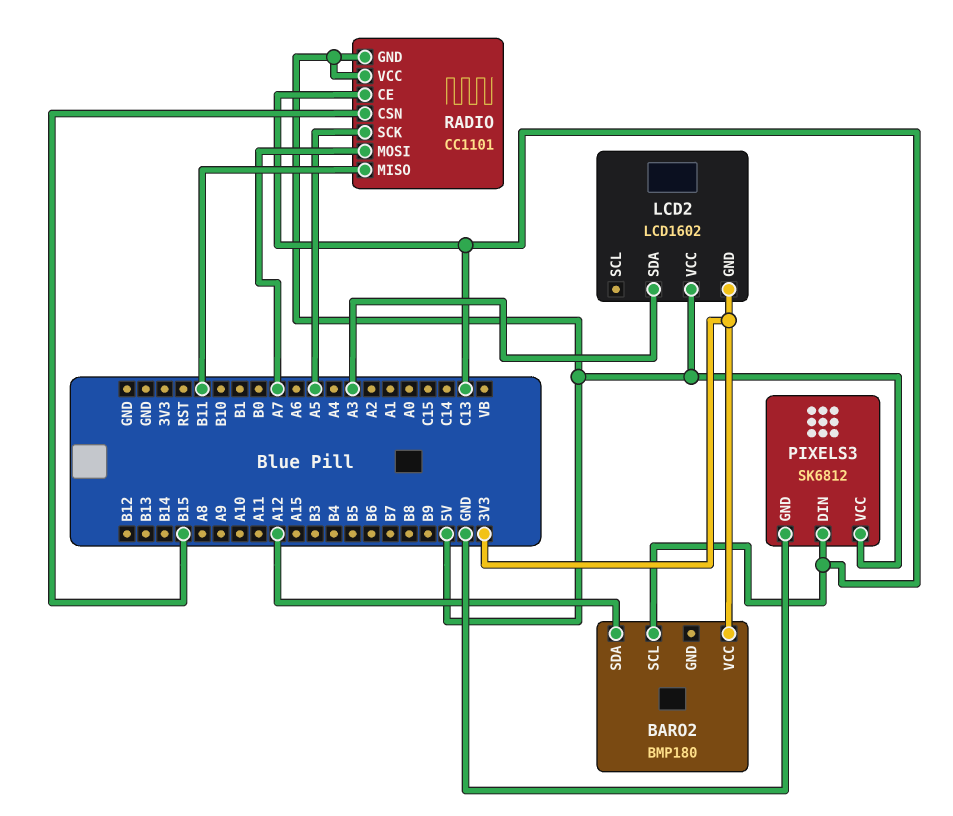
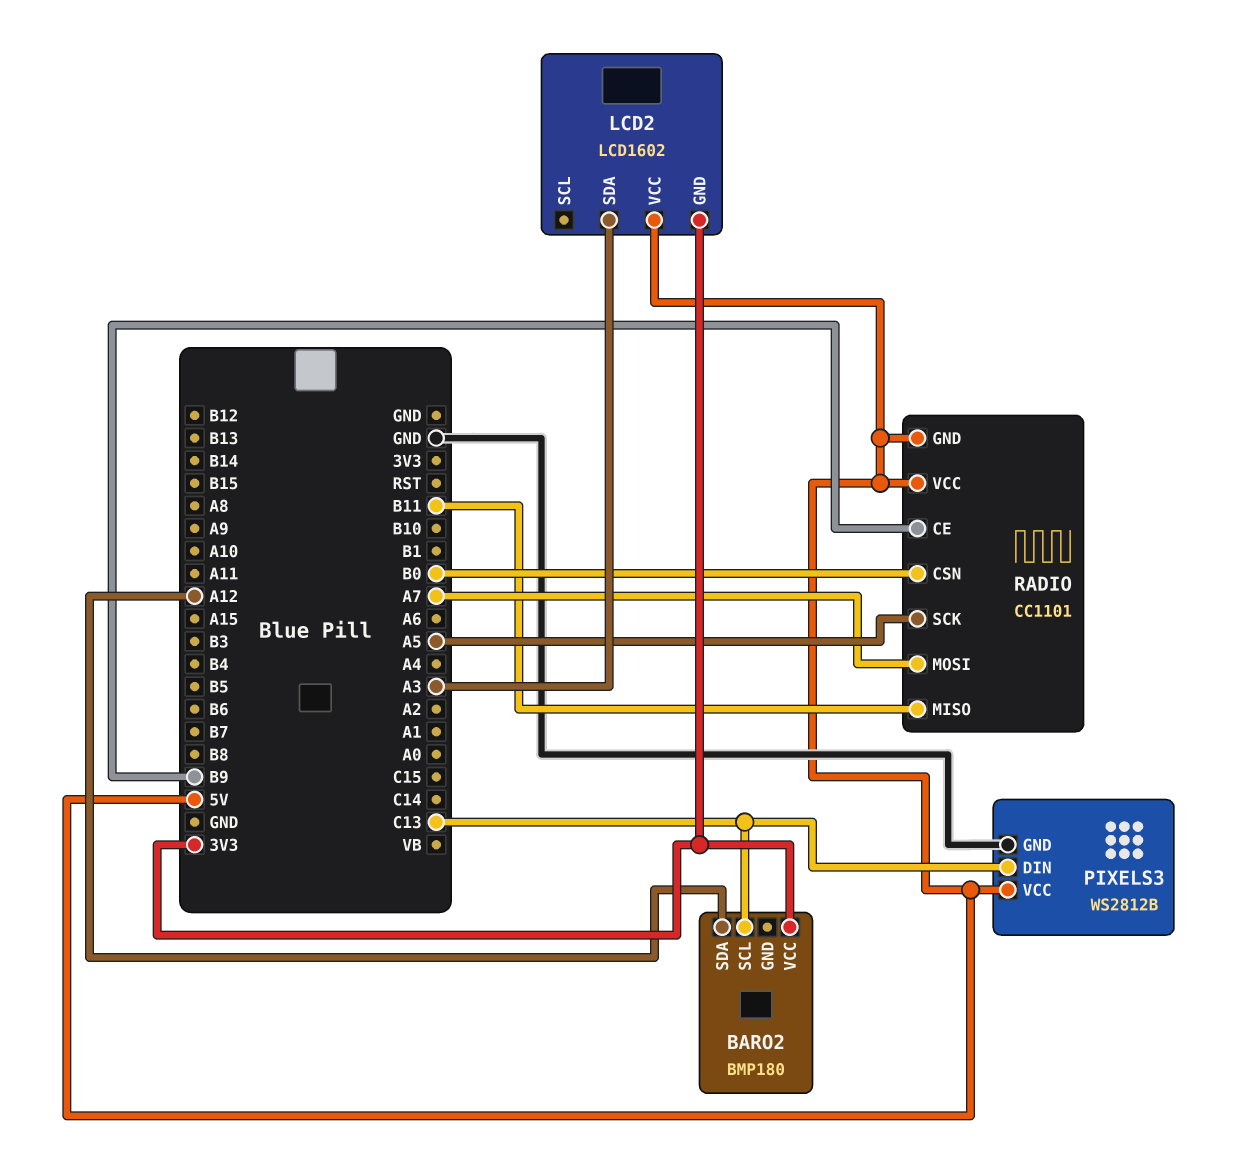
PIXELS3: SK6812 -> WS2812B
RADIO pin CE: C13 -> B9
RADIO pin CSN: B15 -> B0

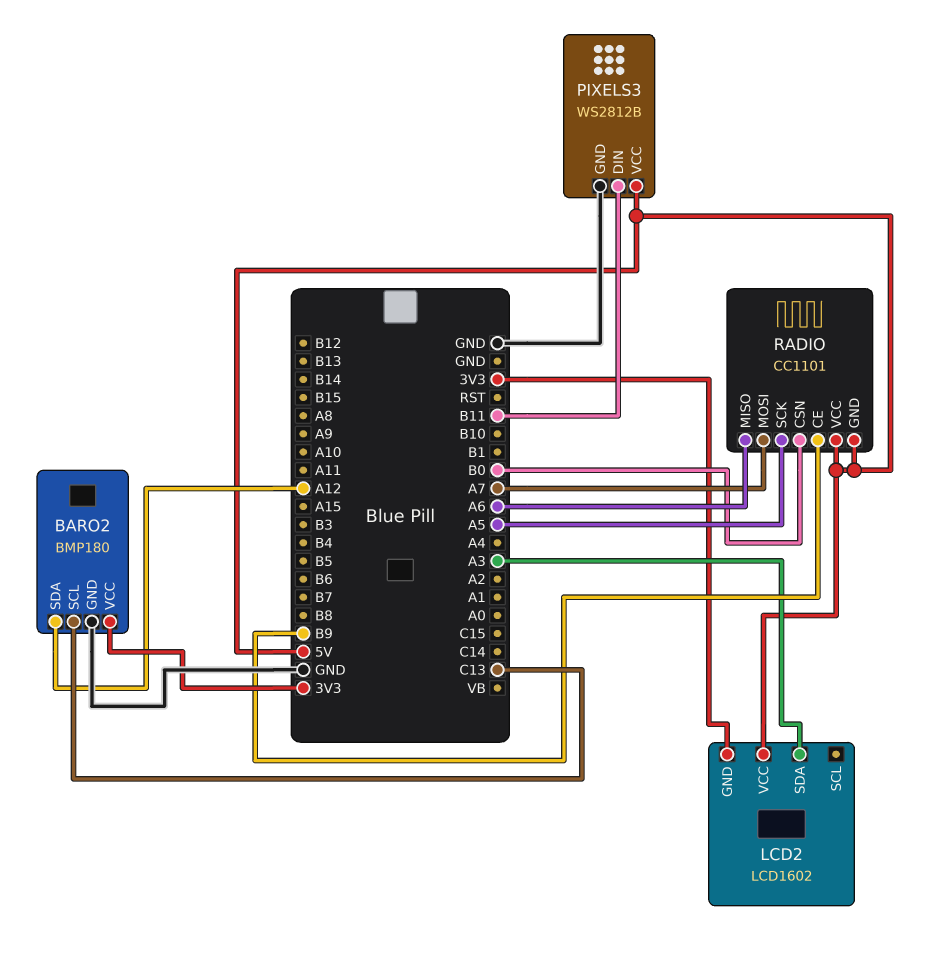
BARO2 pin GND: none -> GND
PIXELS3 pin DIN: C13 -> B11
RADIO pin MISO: B11 -> A6

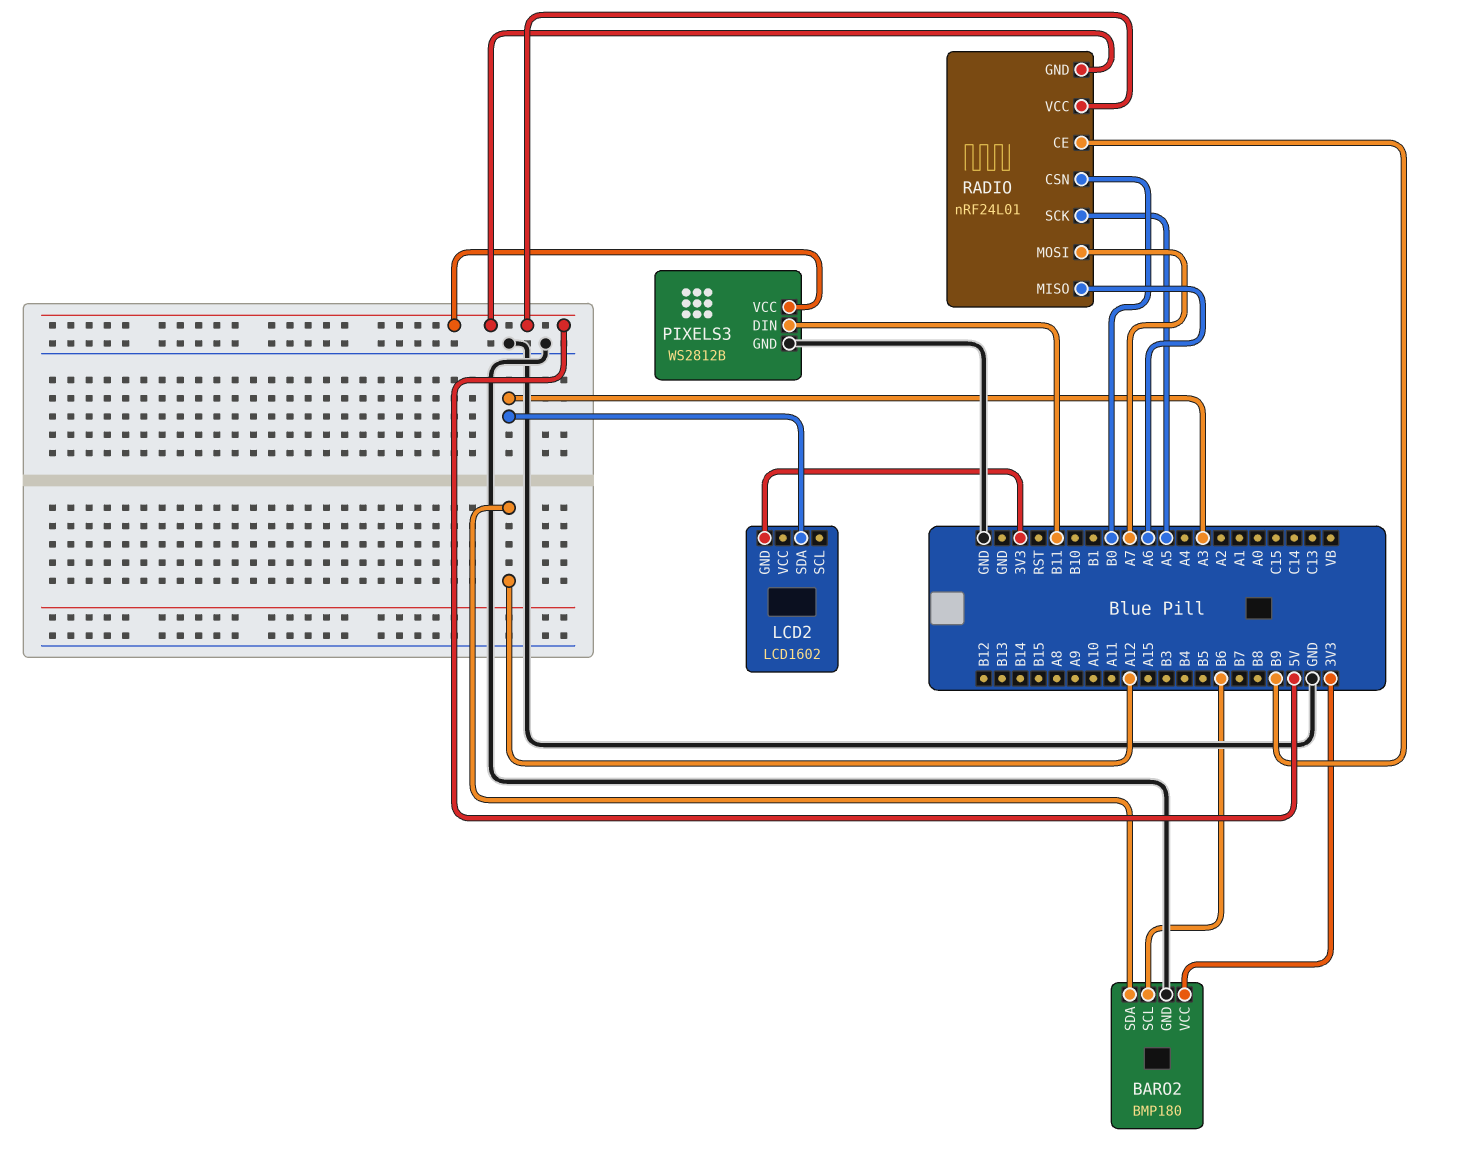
BARO2 pin SCL: C13 -> B6
LCD2 pin VCC: 5V -> none
RADIO: CC1101 -> nRF24L01

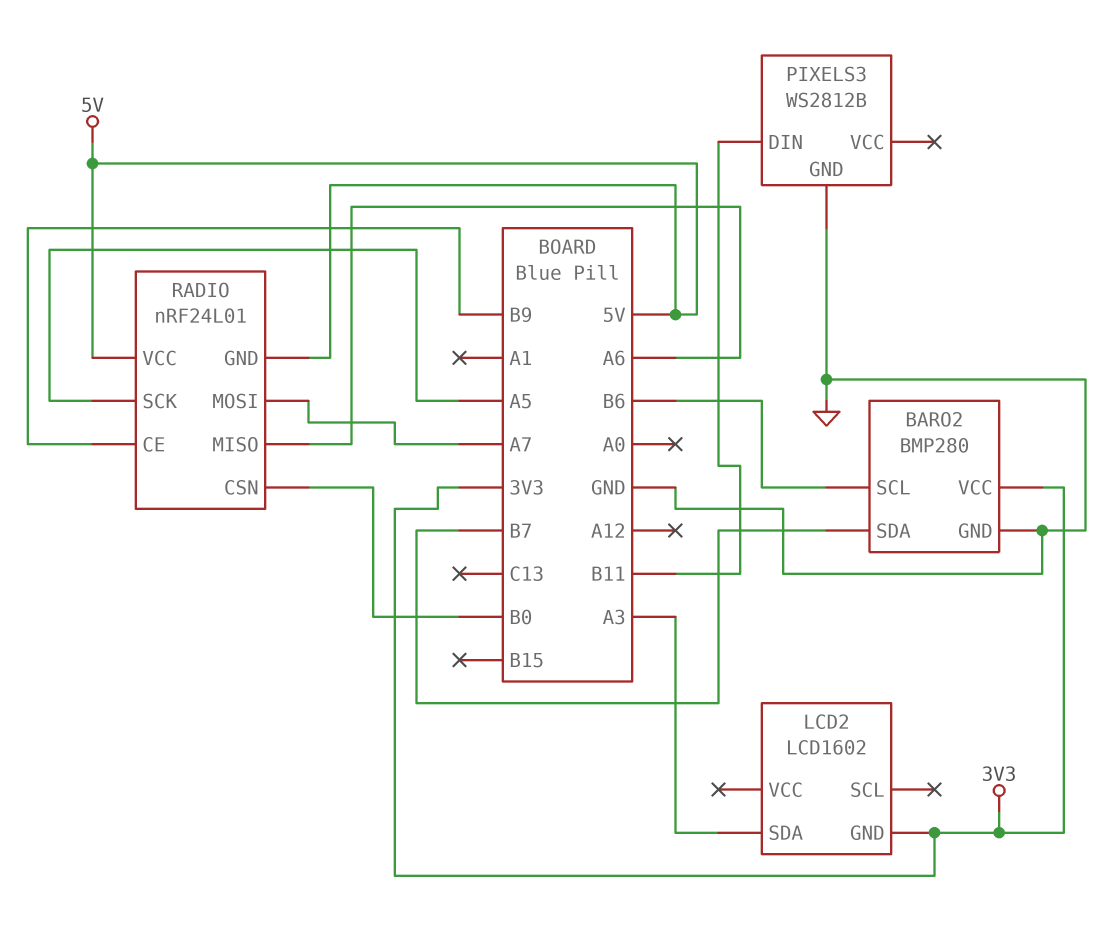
BARO2: BMP180 -> BMP280
BARO2 pin SDA: A12 -> B7
PIXELS3 pin VCC: 5V -> none

